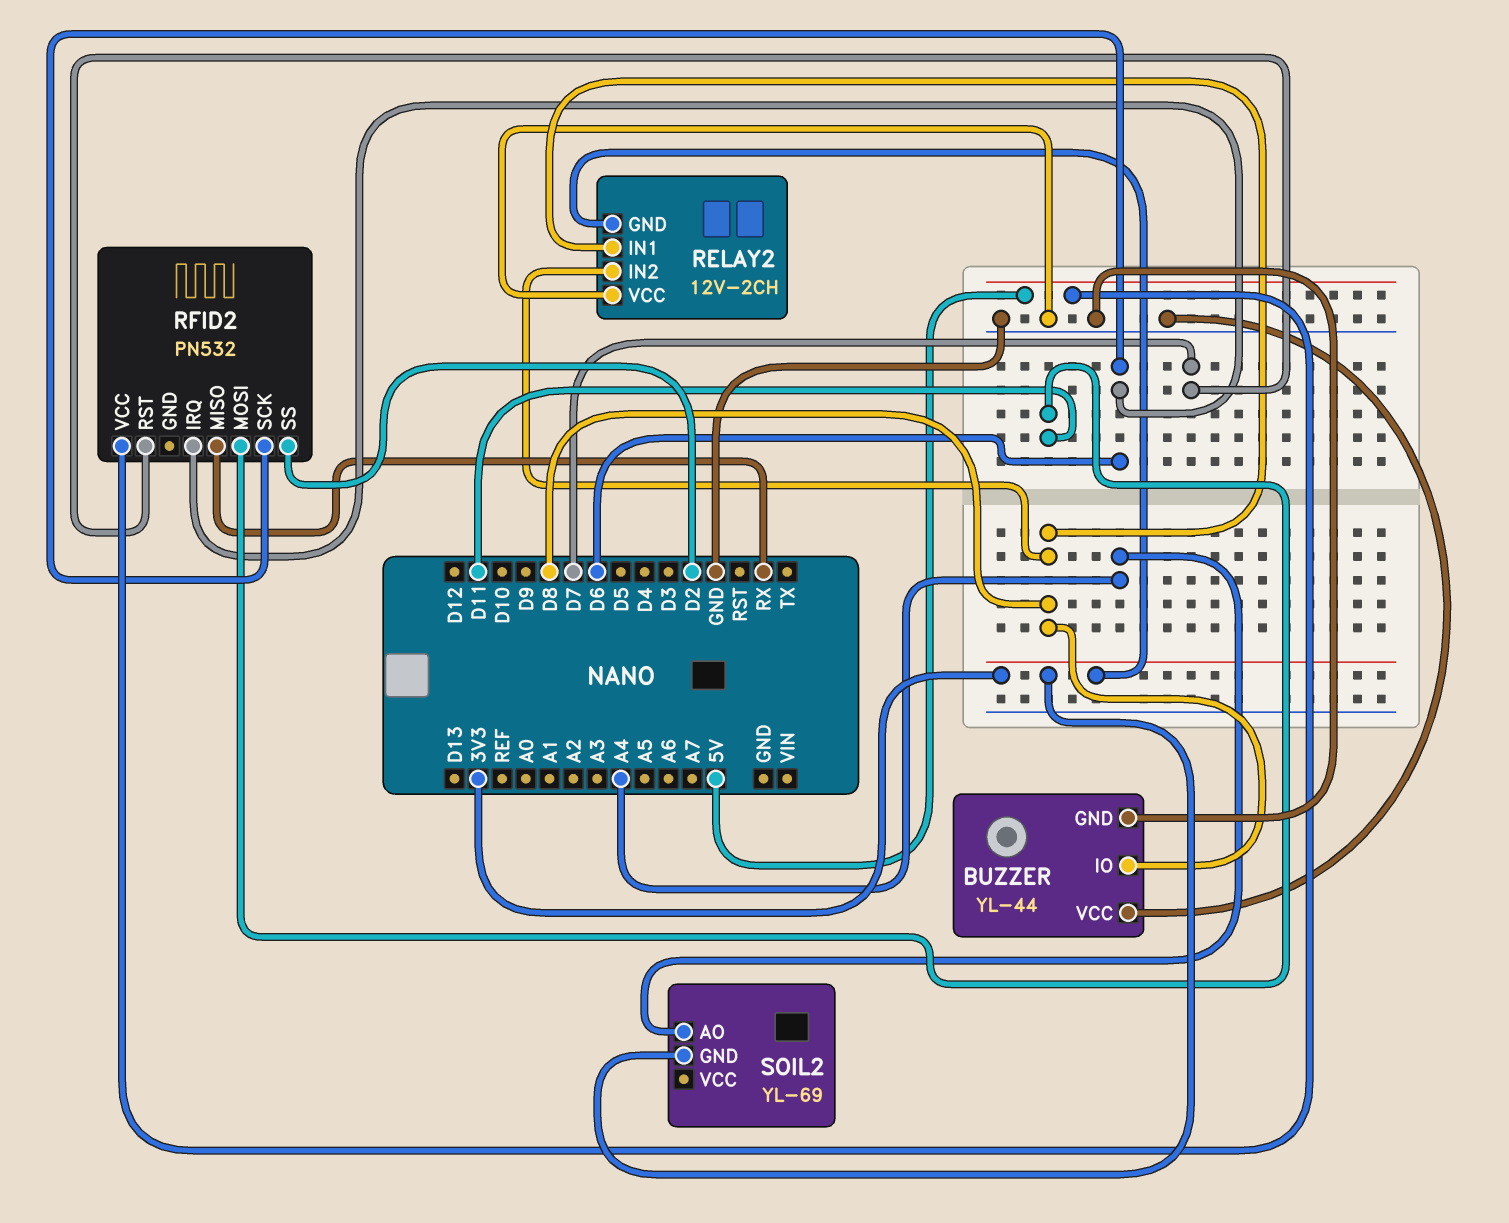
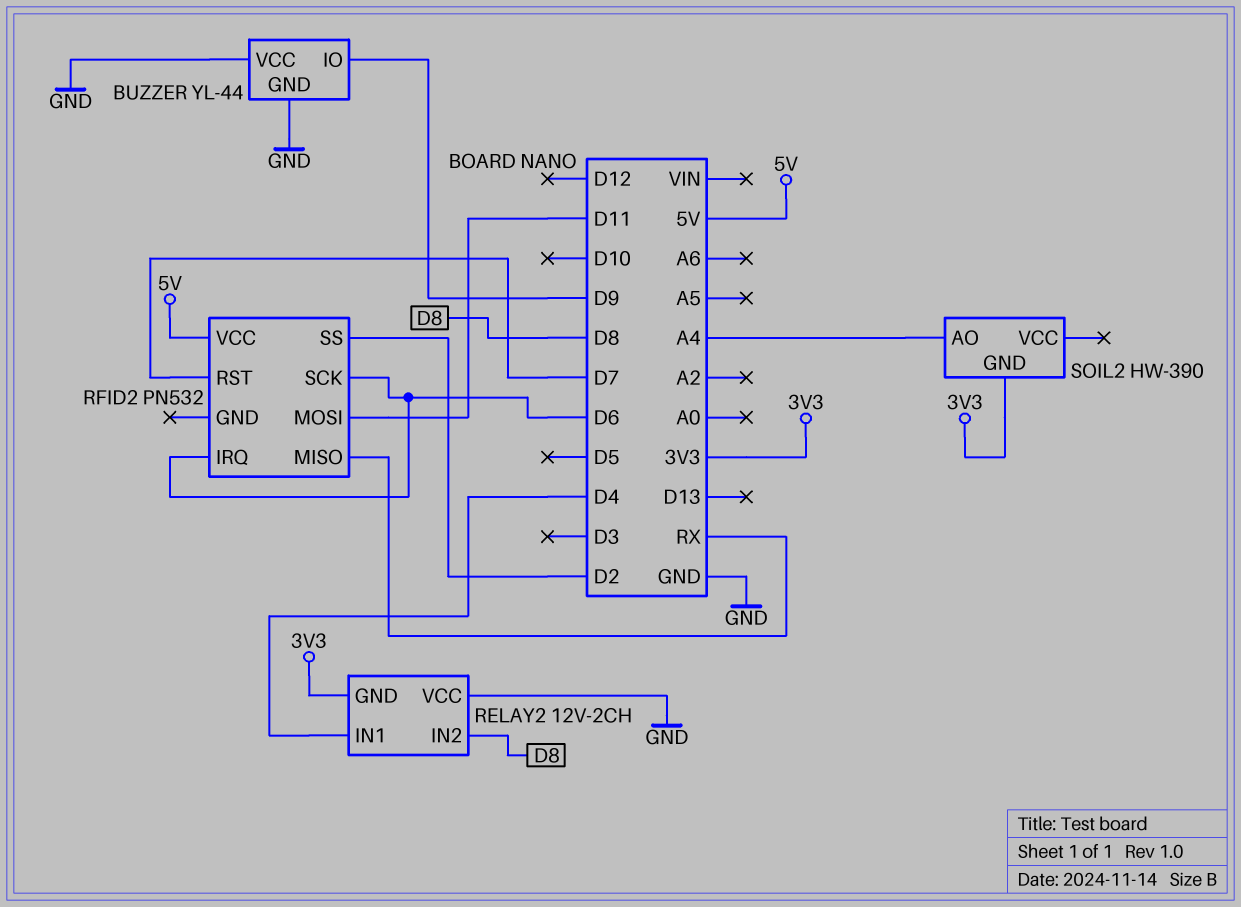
BUZZER pin IO: D8 -> D9
RELAY2 pin IN1: D8 -> D4
SOIL2: YL-69 -> HW-390

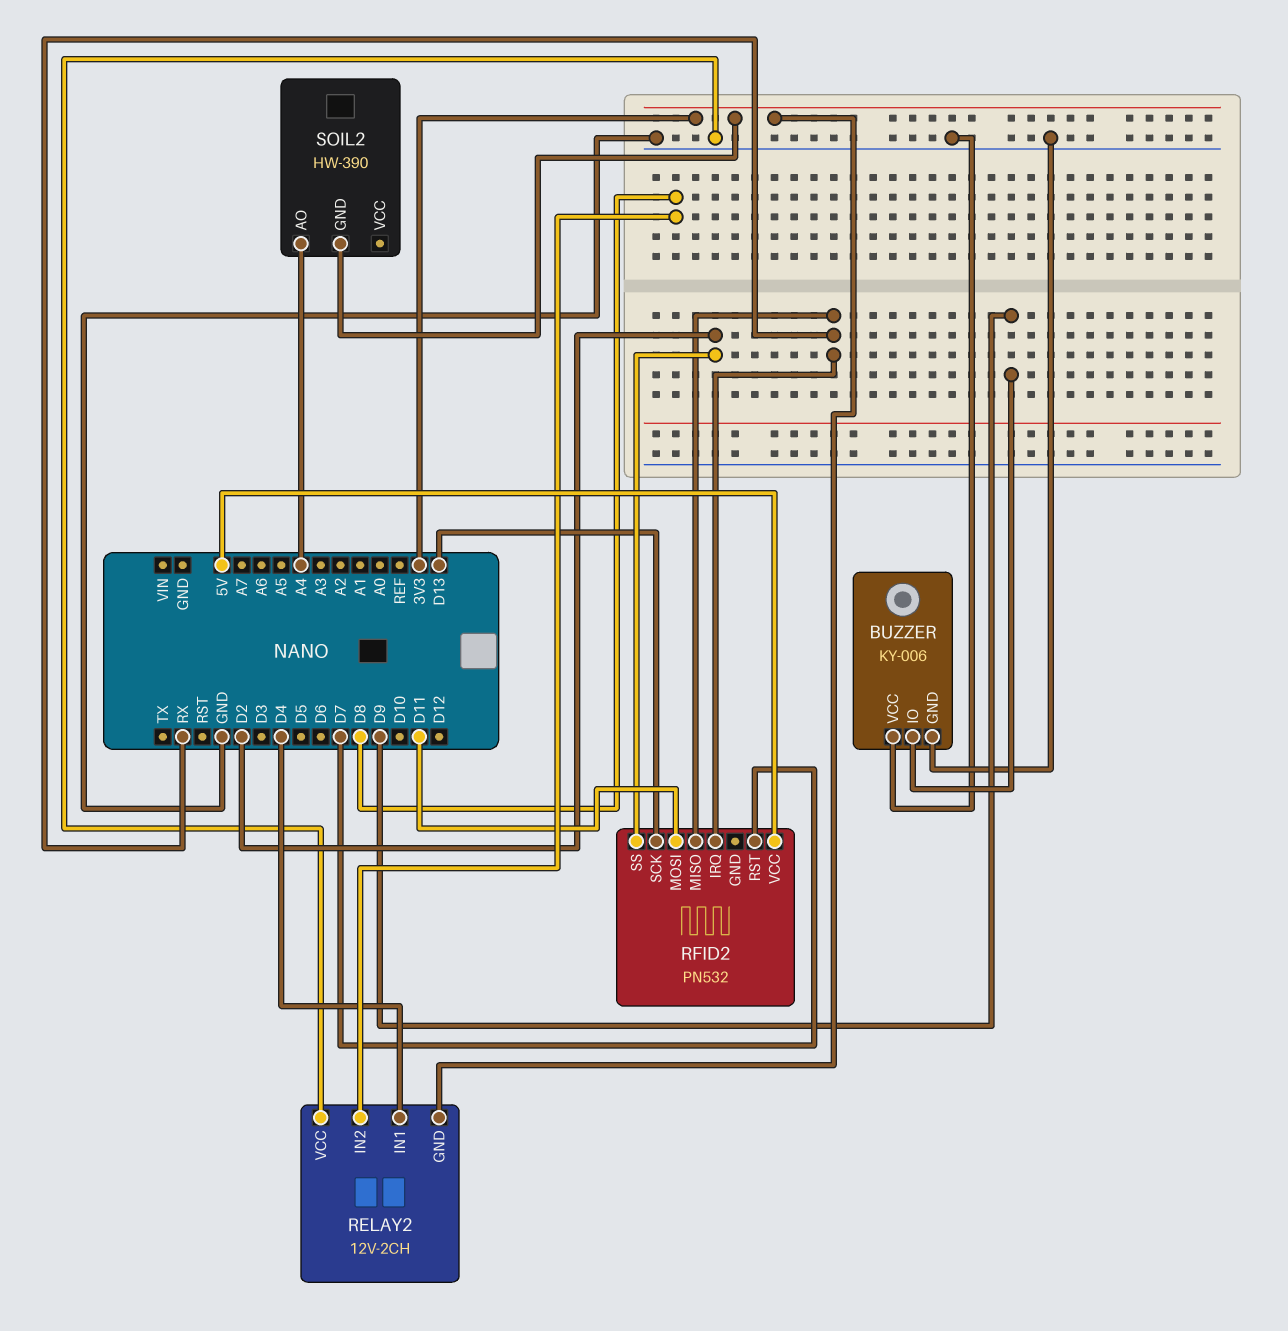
BUZZER: YL-44 -> KY-006
RFID2 pin IRQ: D6 -> RX
RFID2 pin SCK: D6 -> D13

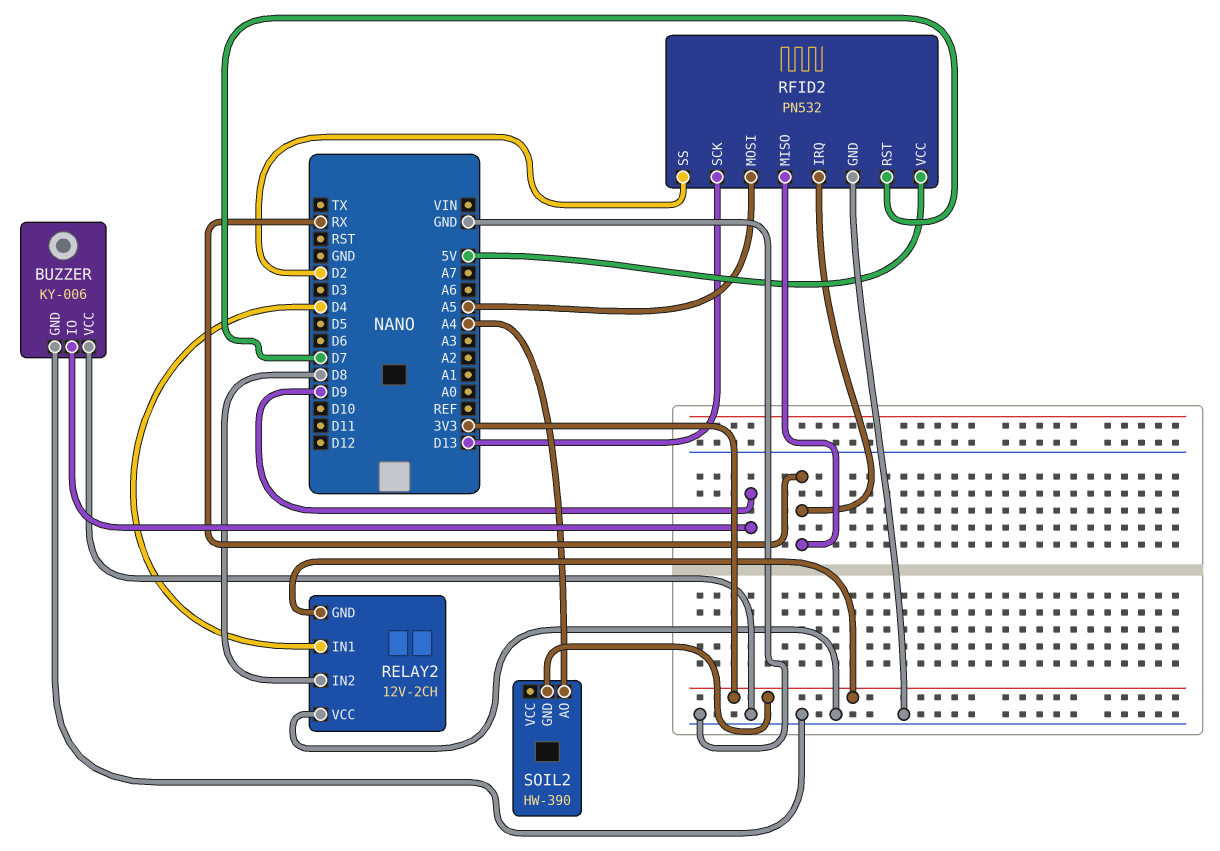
RFID2 pin GND: none -> GND
RFID2 pin MOSI: D11 -> A5

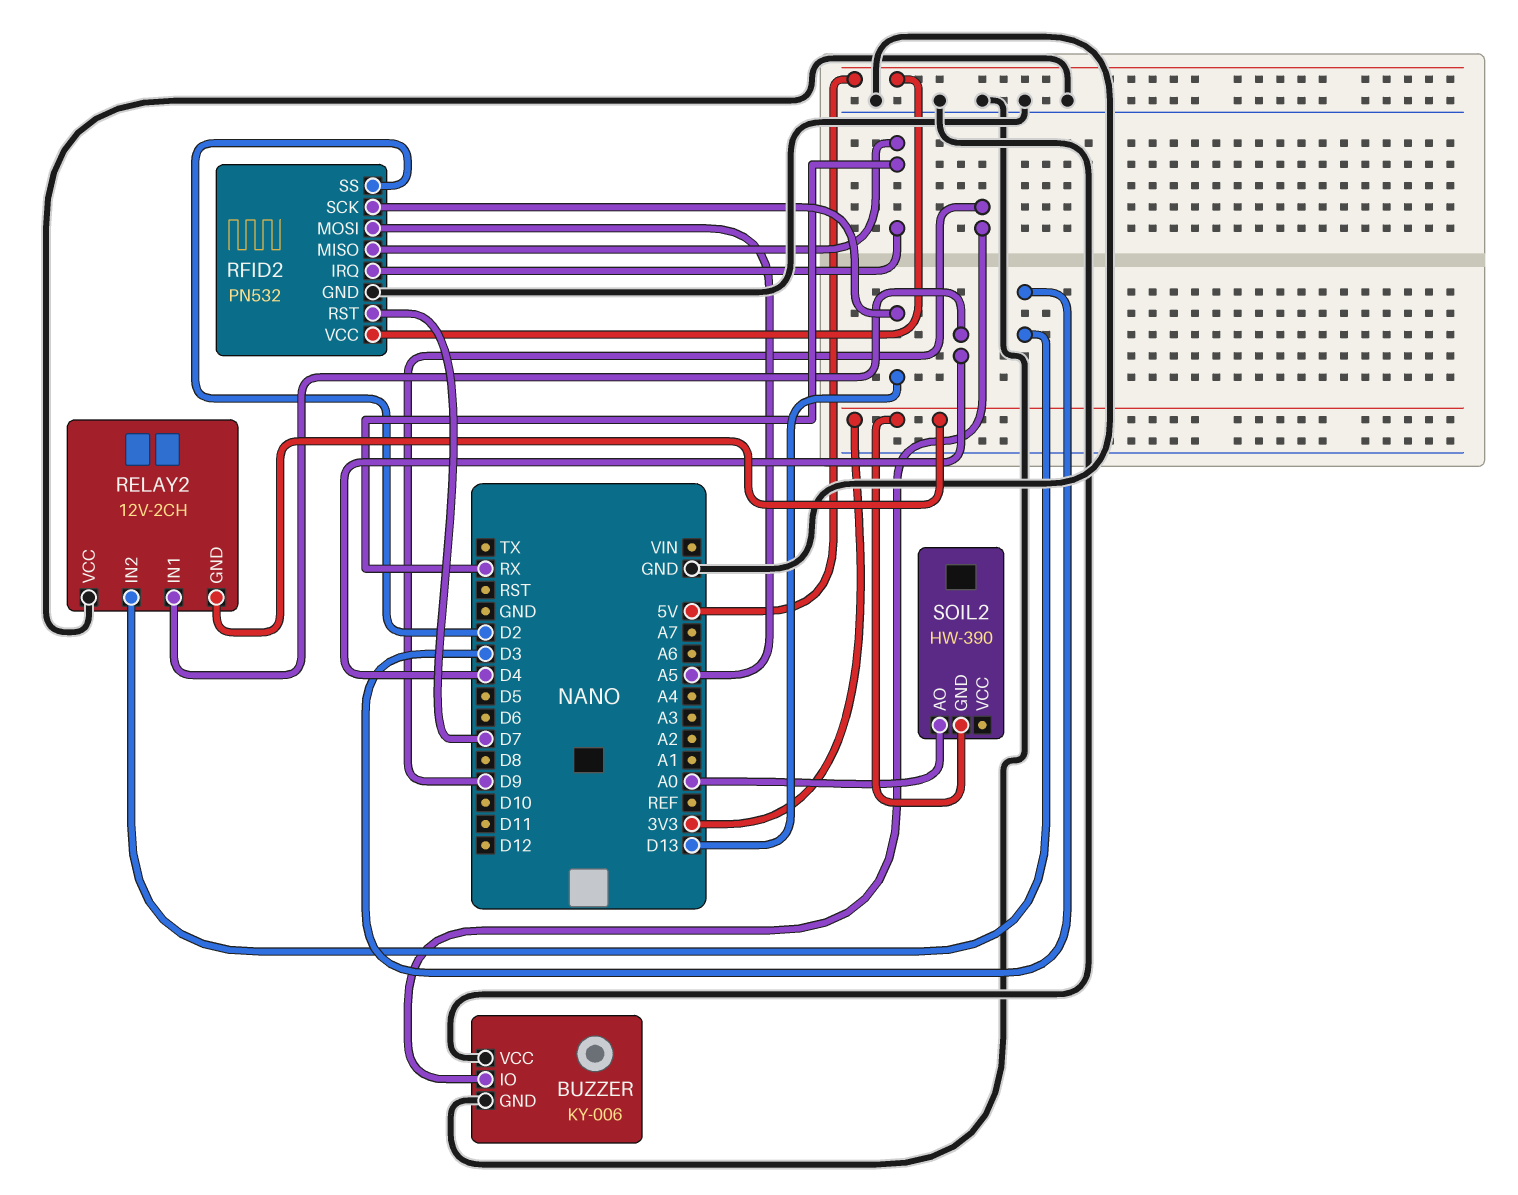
RELAY2 pin IN2: D8 -> D3
SOIL2 pin AO: A4 -> A0

